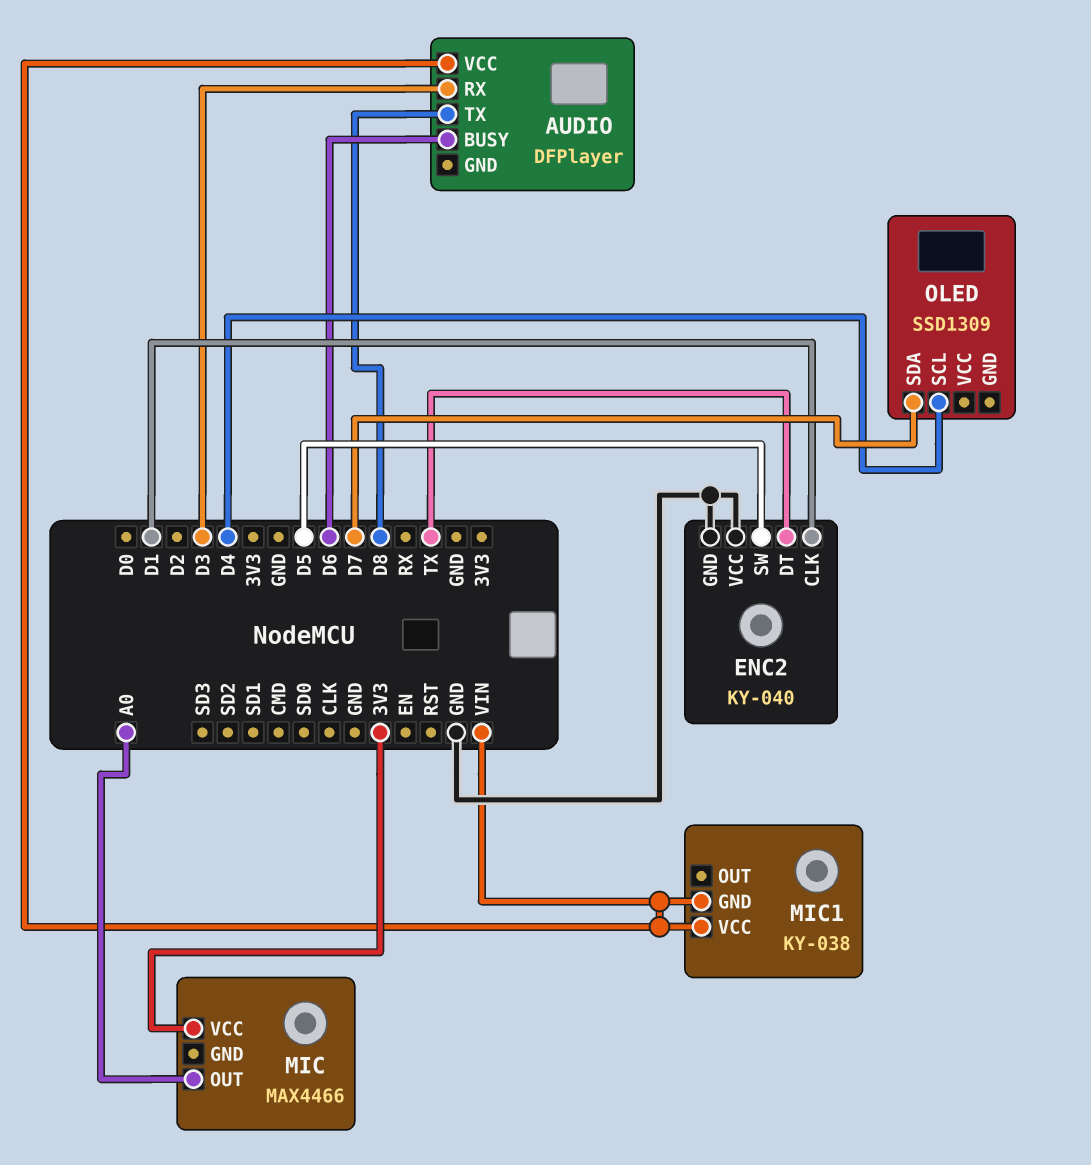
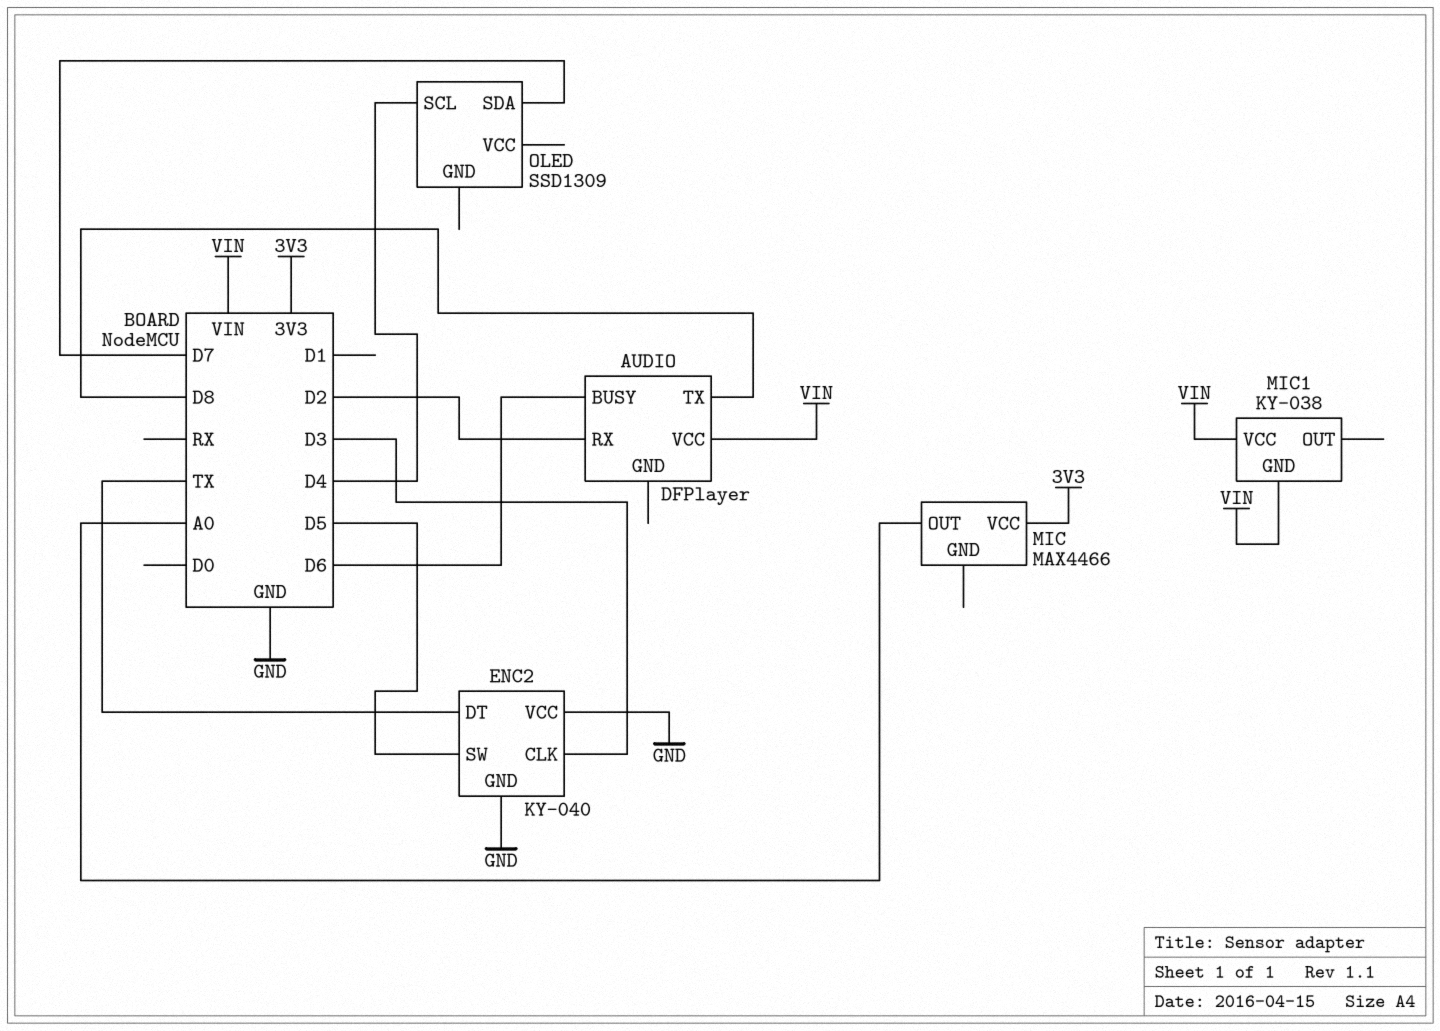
AUDIO pin RX: D3 -> D2
ENC2 pin CLK: D1 -> D3

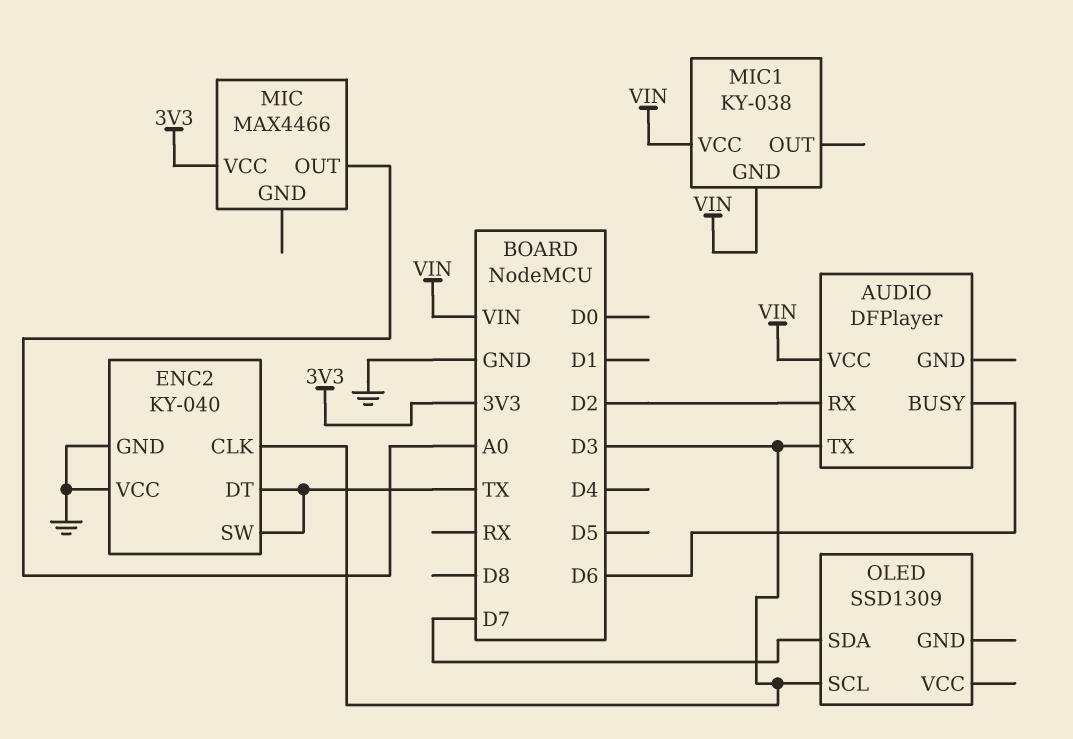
AUDIO pin TX: D8 -> D3
ENC2 pin SW: D5 -> TX
OLED pin SCL: D4 -> D3

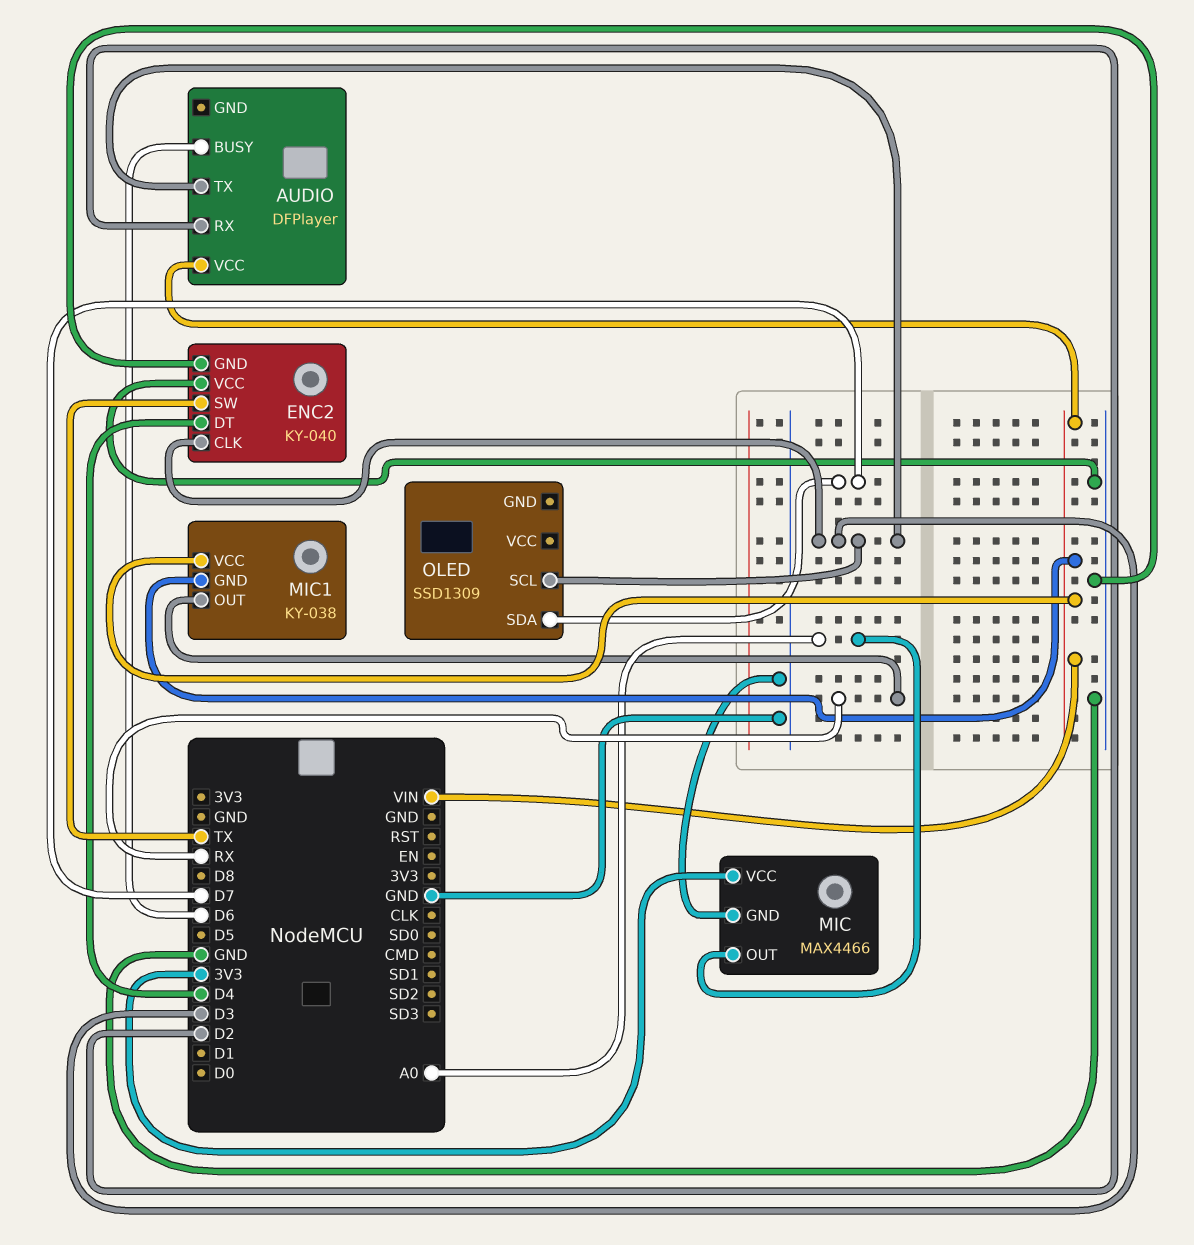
ENC2 pin DT: TX -> D4
MIC pin GND: none -> GND
MIC1 pin OUT: none -> RX

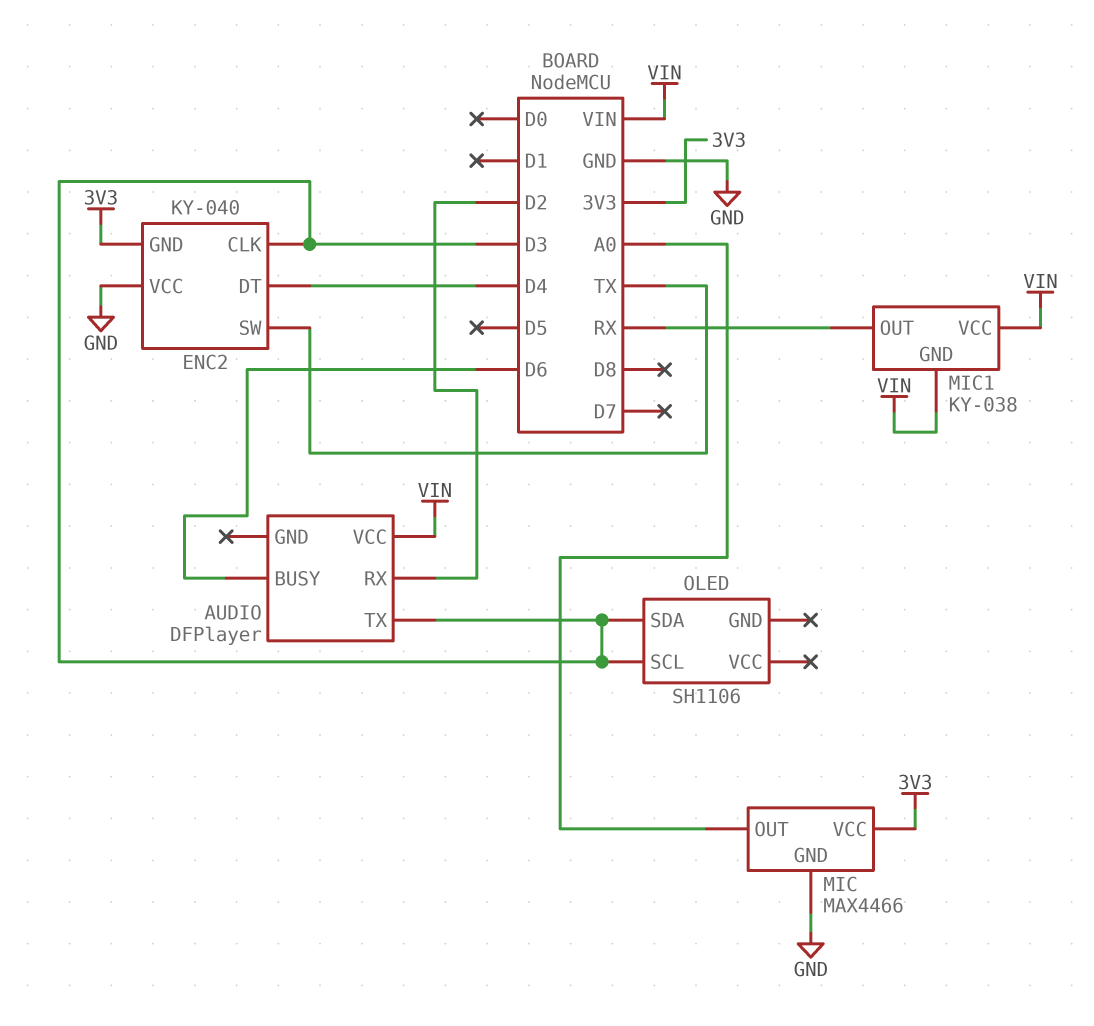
ENC2 pin GND: GND -> 3V3
OLED: SSD1309 -> SH1106
OLED pin SDA: D7 -> D3

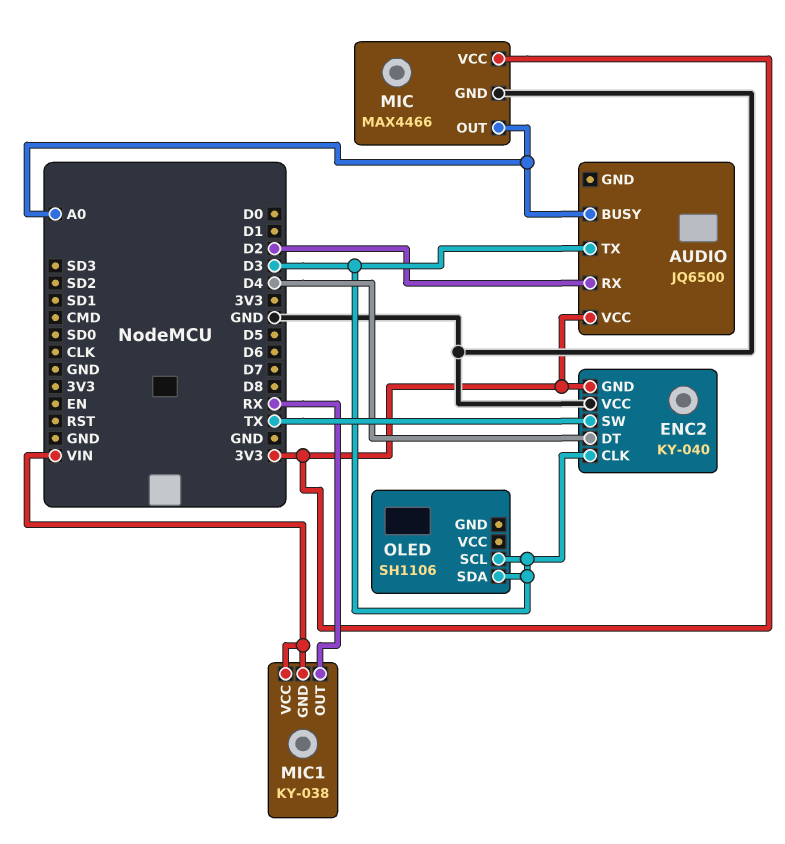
AUDIO: DFPlayer -> JQ6500
AUDIO pin BUSY: D6 -> A0
AUDIO pin VCC: VIN -> 3V3

